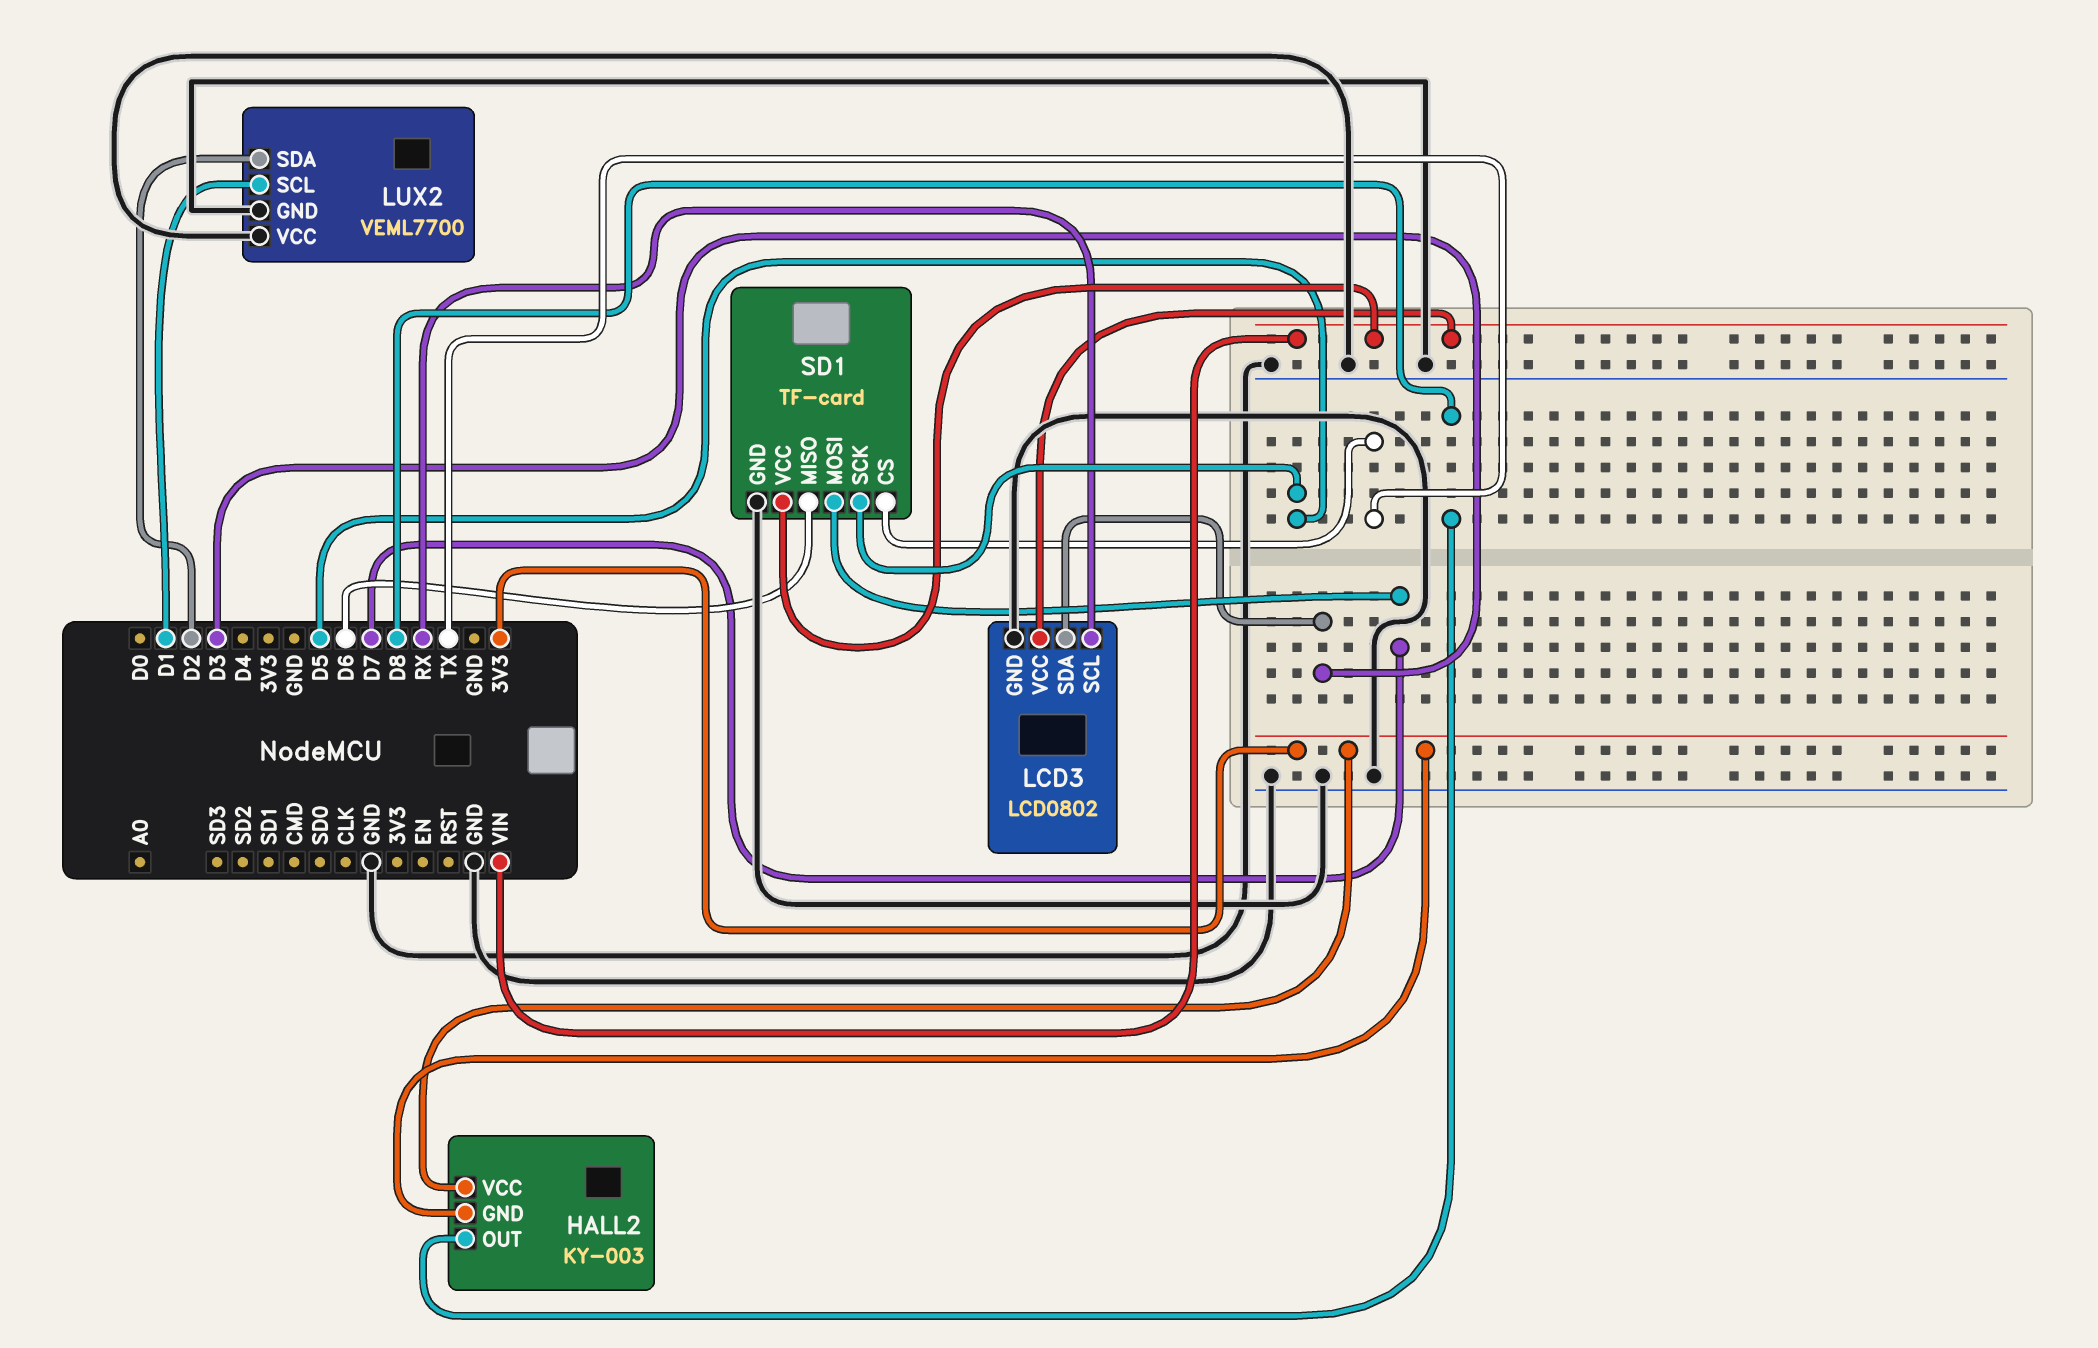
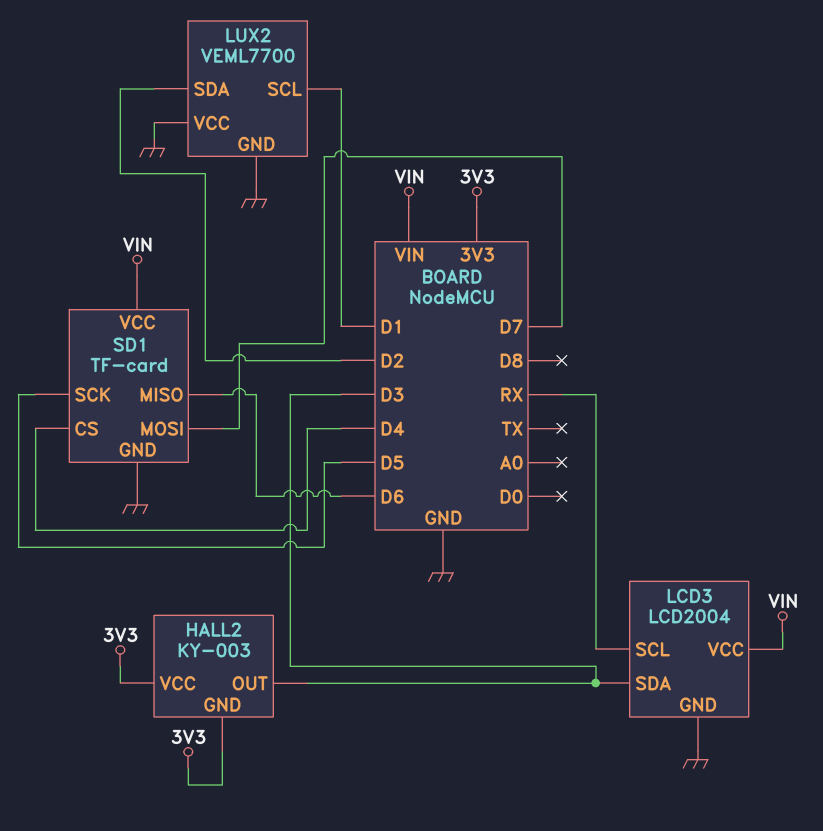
HALL2 pin OUT: D8 -> D3
LCD3: LCD0802 -> LCD2004
SD1 pin CS: TX -> D4

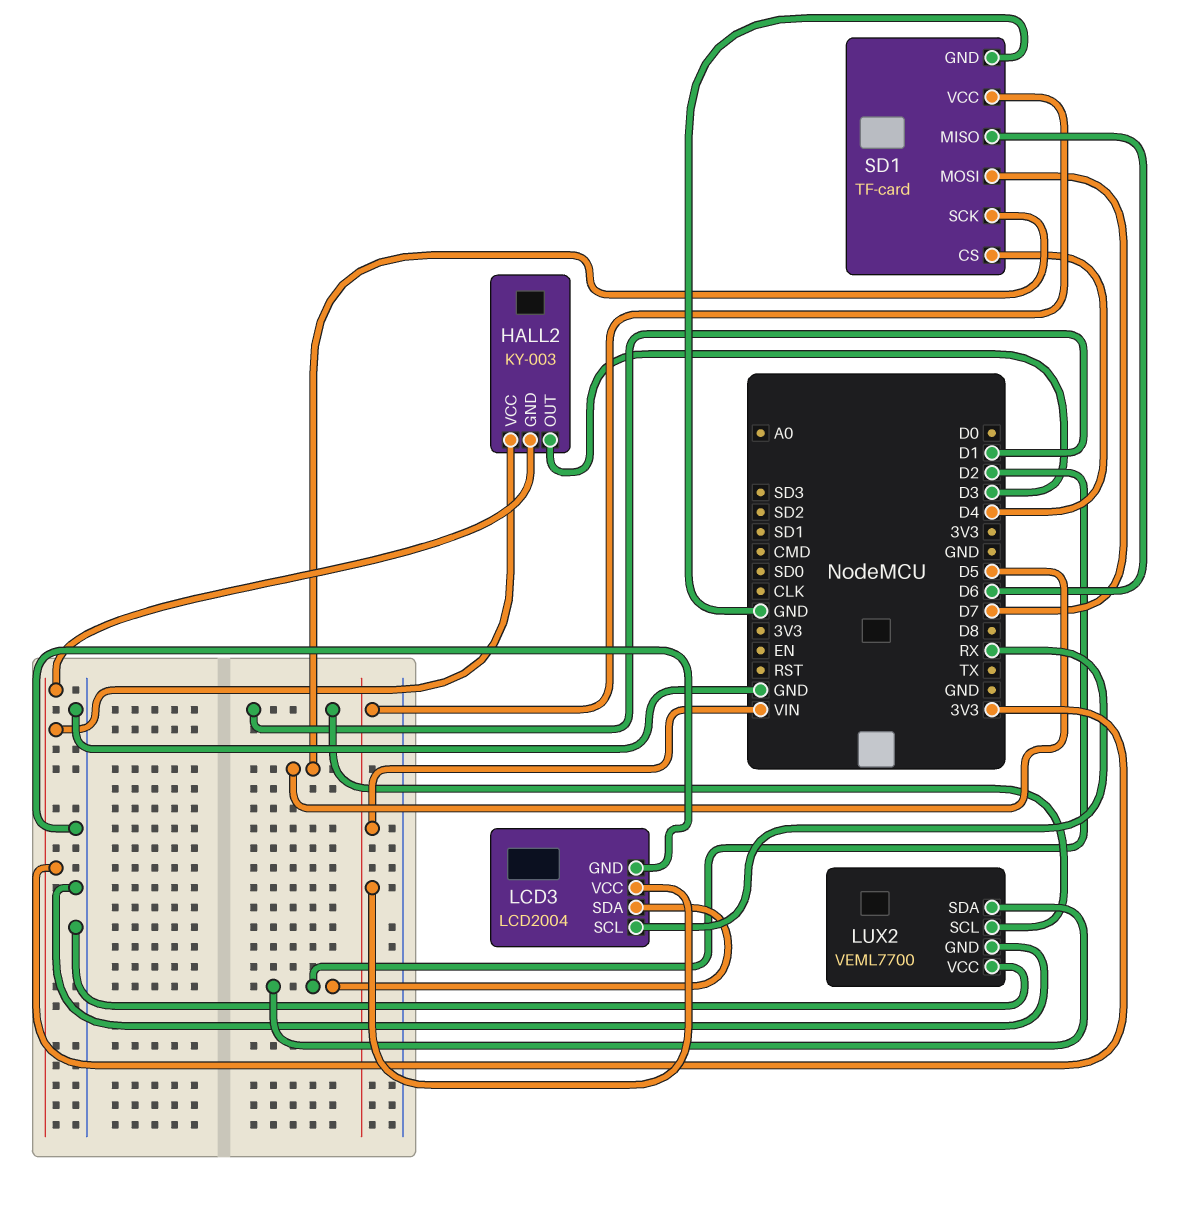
LCD3 pin SDA: D3 -> D2

